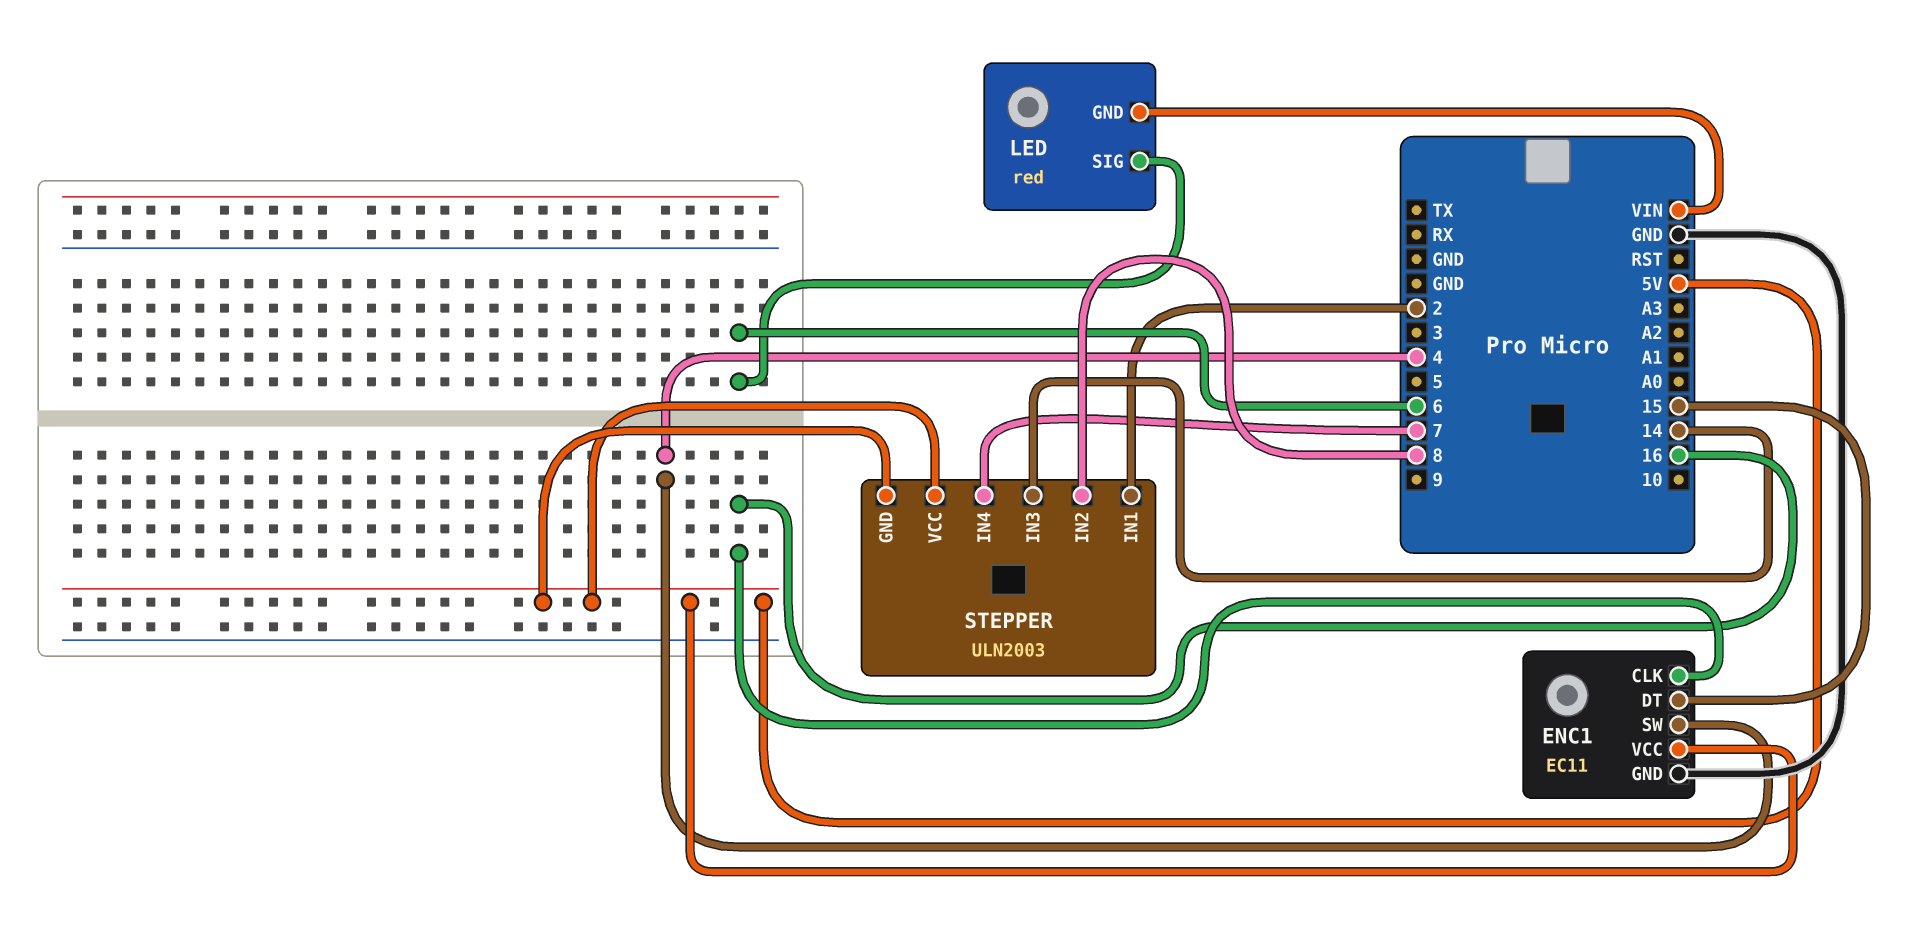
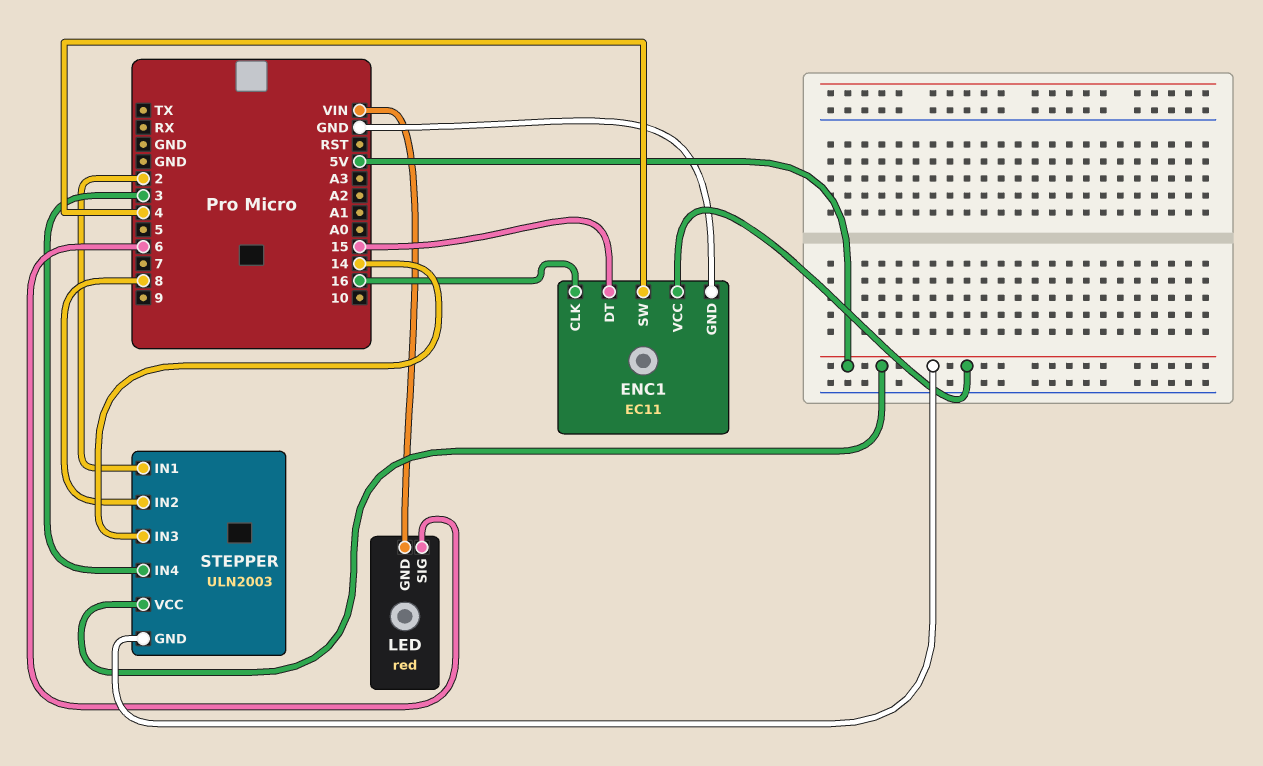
STEPPER pin IN4: 7 -> 3

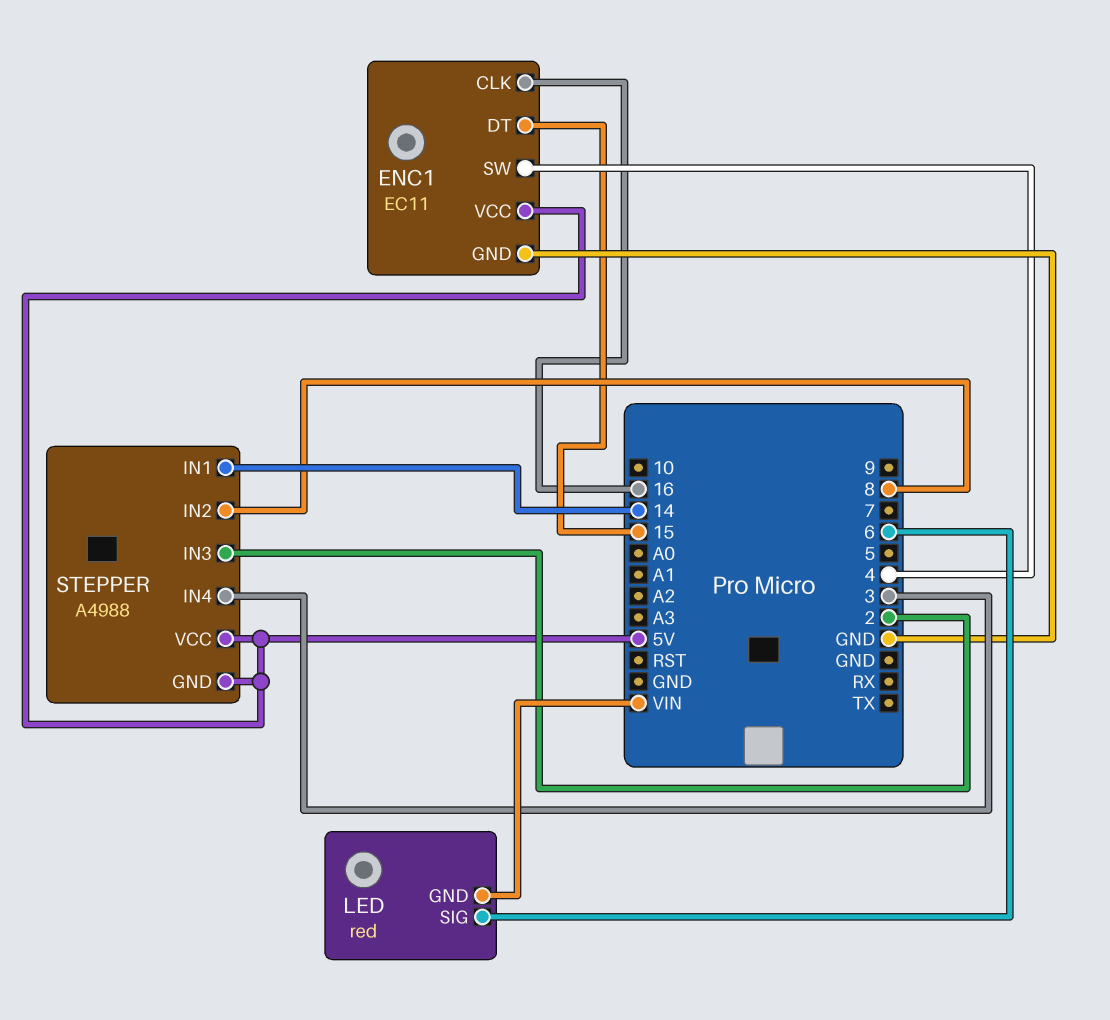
STEPPER: ULN2003 -> A4988
STEPPER pin IN1: 2 -> 14
STEPPER pin IN3: 14 -> 2

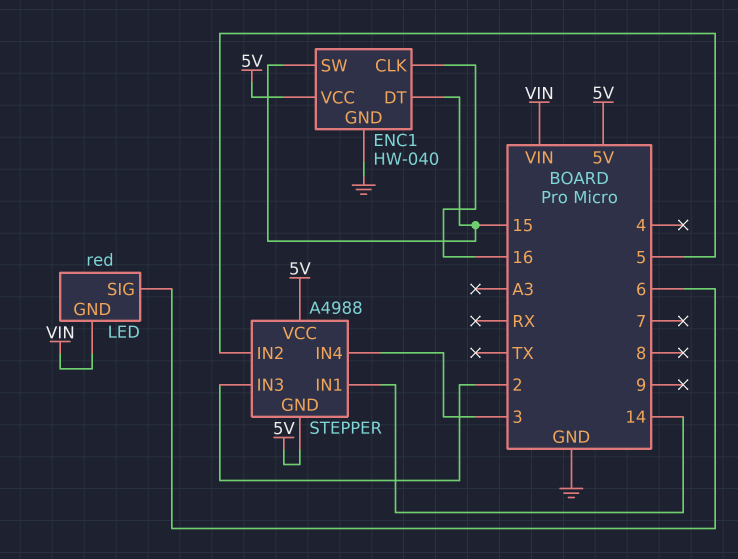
ENC1: EC11 -> HW-040
ENC1 pin SW: 4 -> 15
STEPPER pin IN2: 8 -> 5

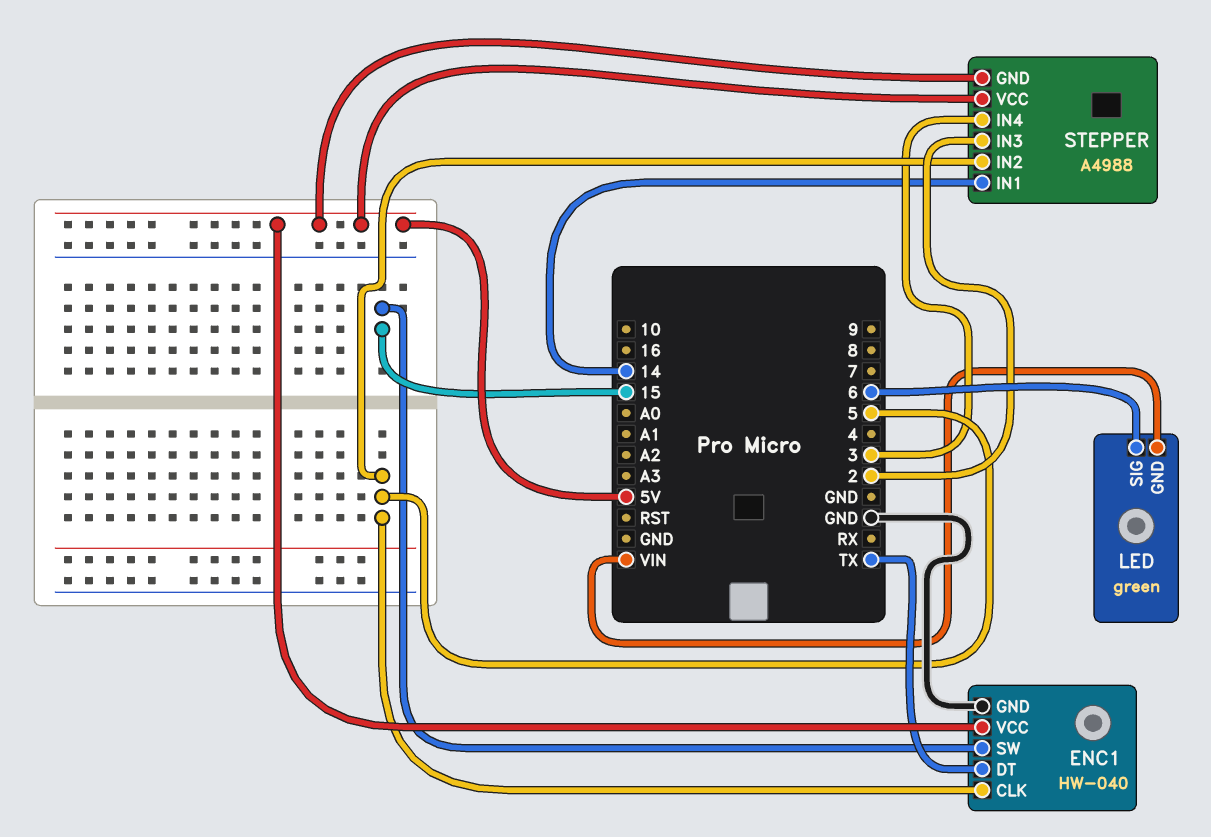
ENC1 pin CLK: 16 -> 5
ENC1 pin DT: 15 -> TX
LED: red -> green

